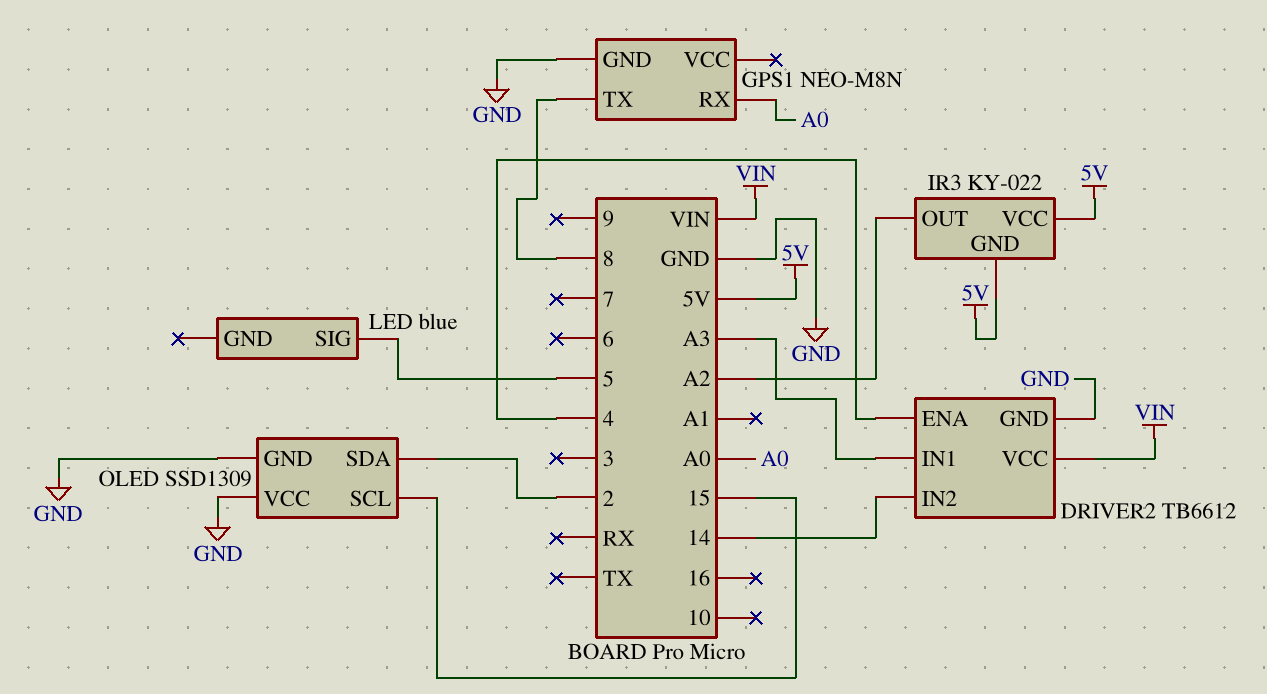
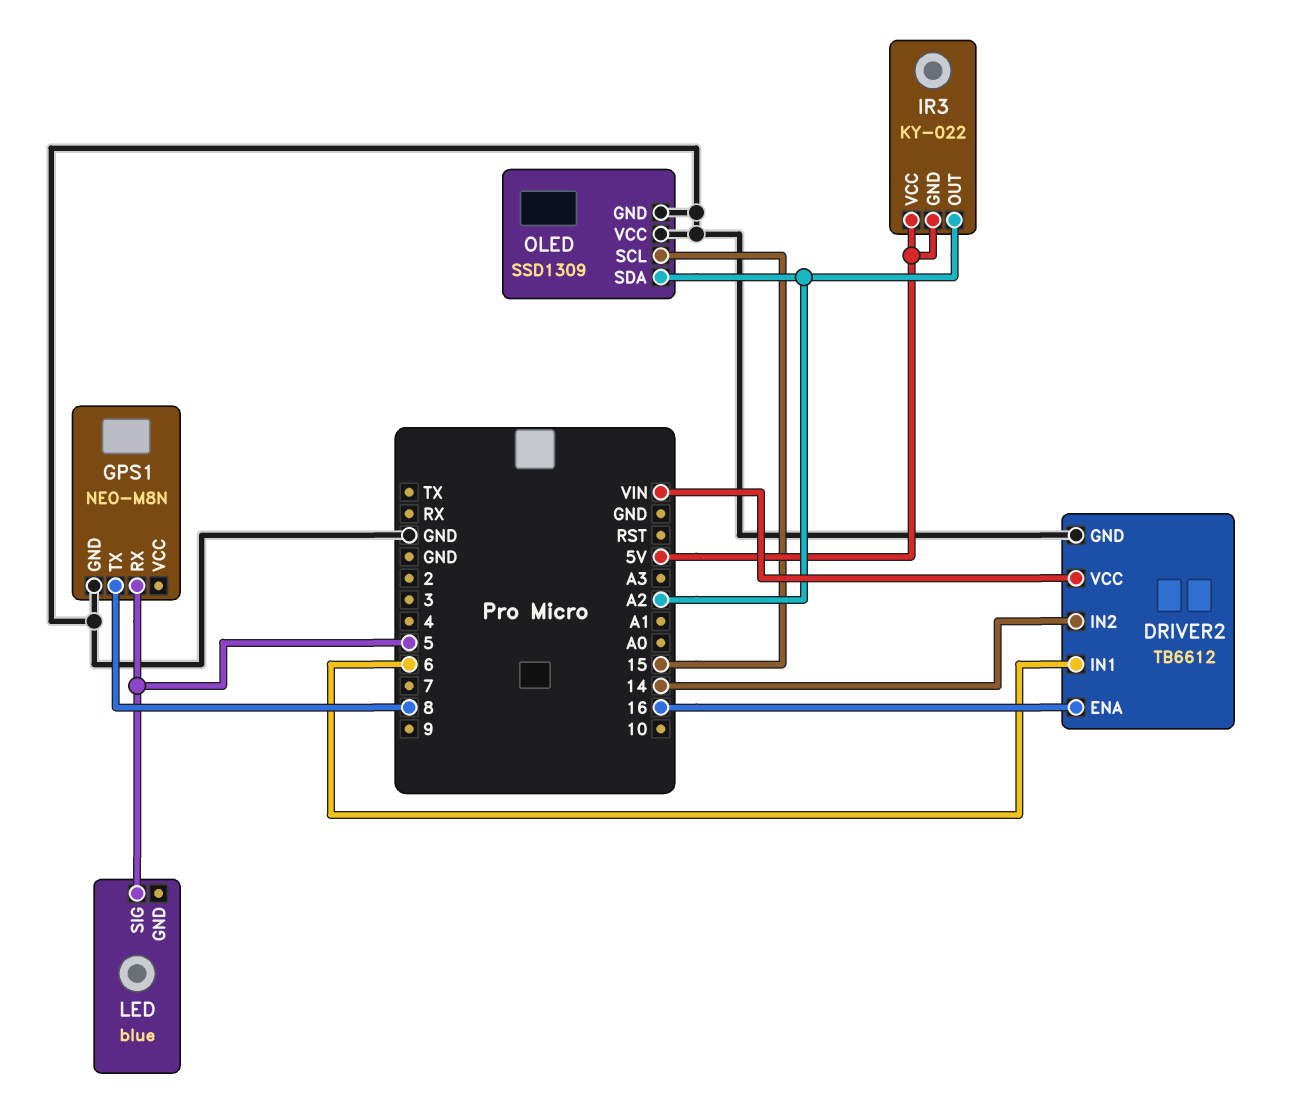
DRIVER2 pin ENA: 4 -> 16
DRIVER2 pin IN1: A3 -> 6
GPS1 pin RX: A0 -> 5
OLED pin SDA: 2 -> A2

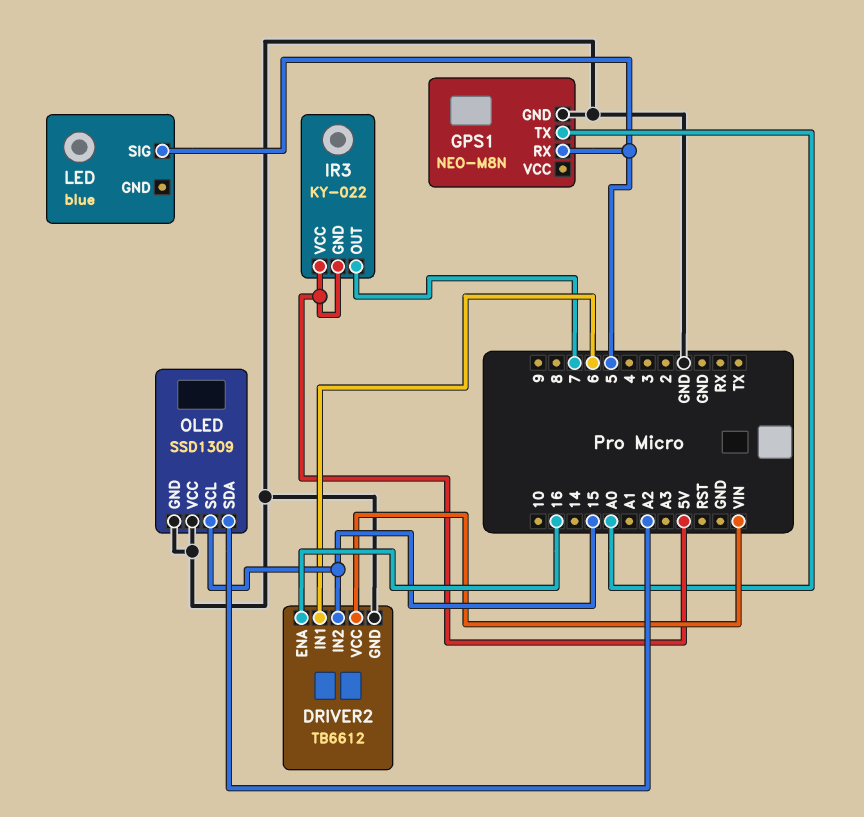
DRIVER2 pin IN2: 14 -> 15
GPS1 pin TX: 8 -> A0
IR3 pin OUT: A2 -> 7

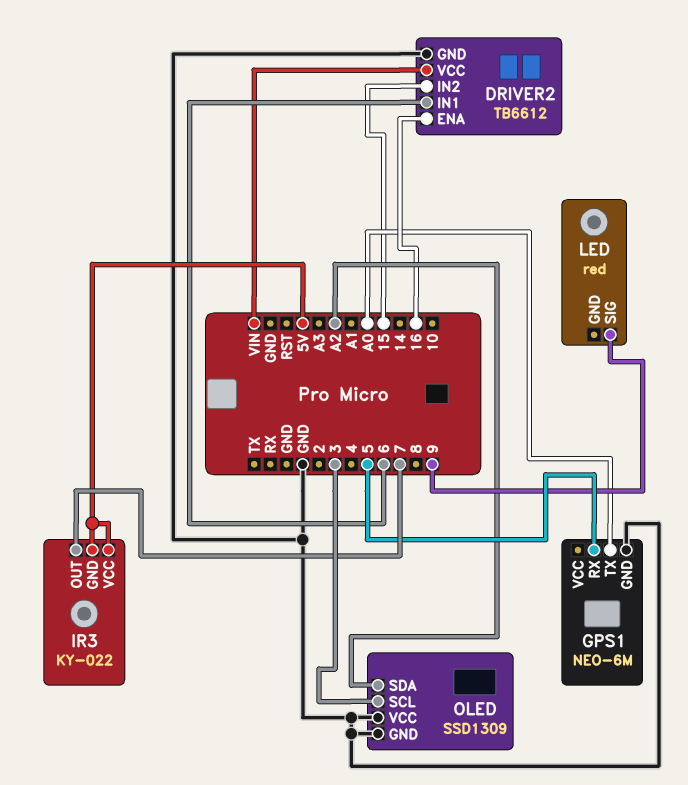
GPS1: NEO-M8N -> NEO-6M
LED: blue -> red
LED pin SIG: 5 -> 9
OLED pin SCL: 15 -> 3

